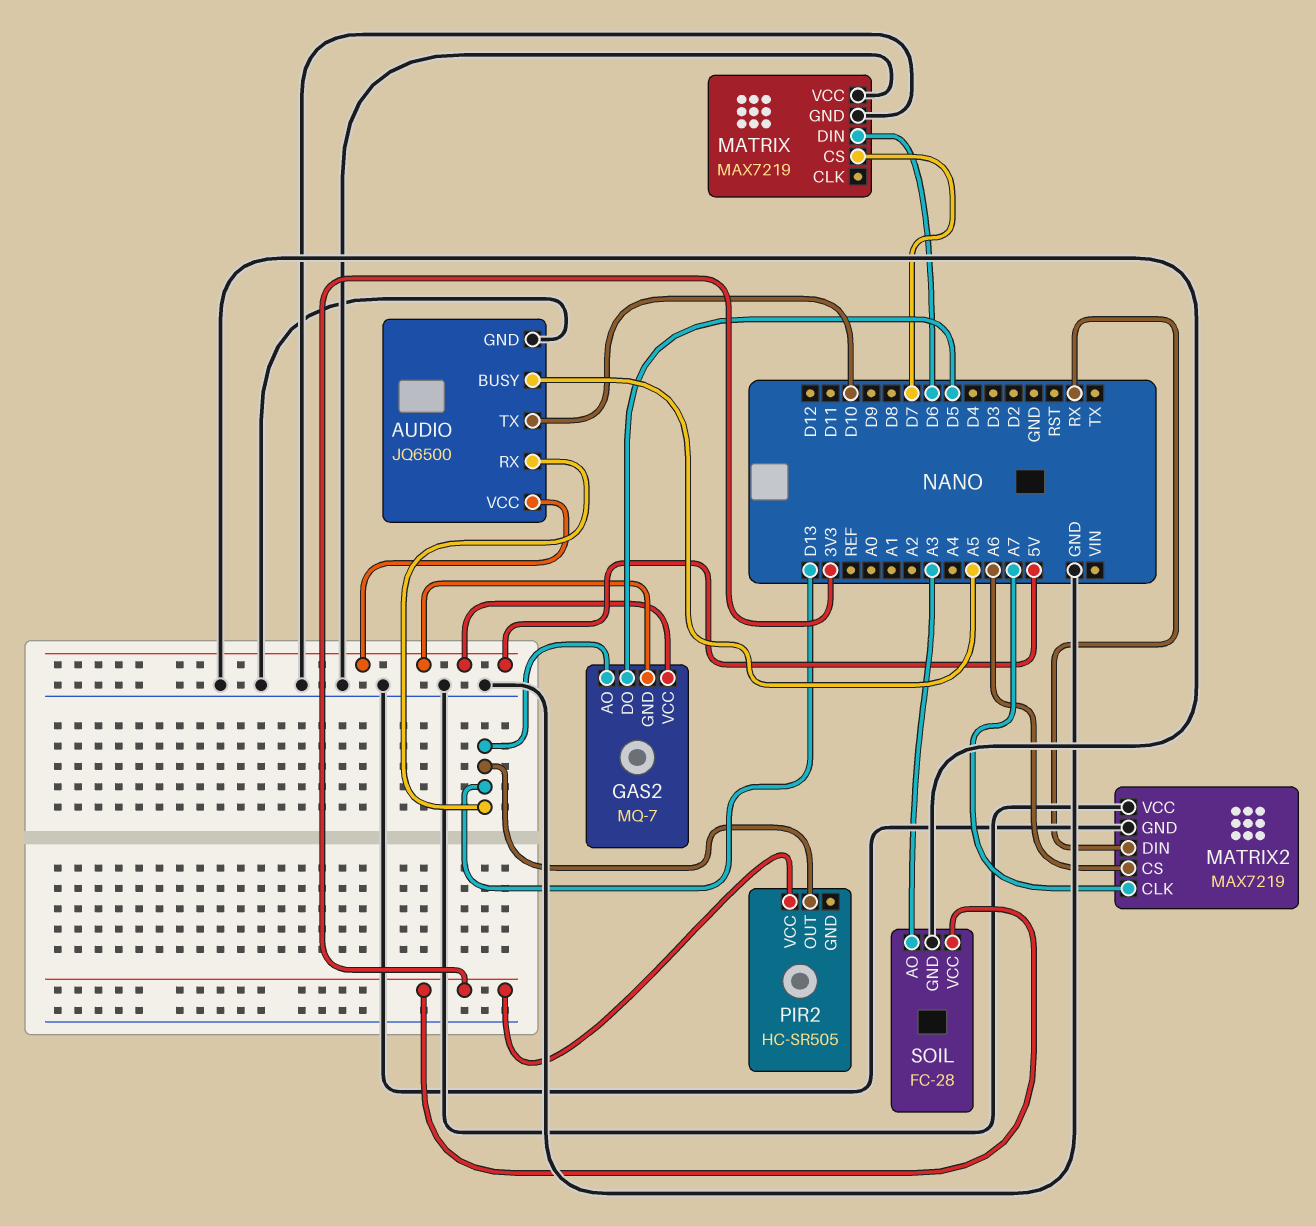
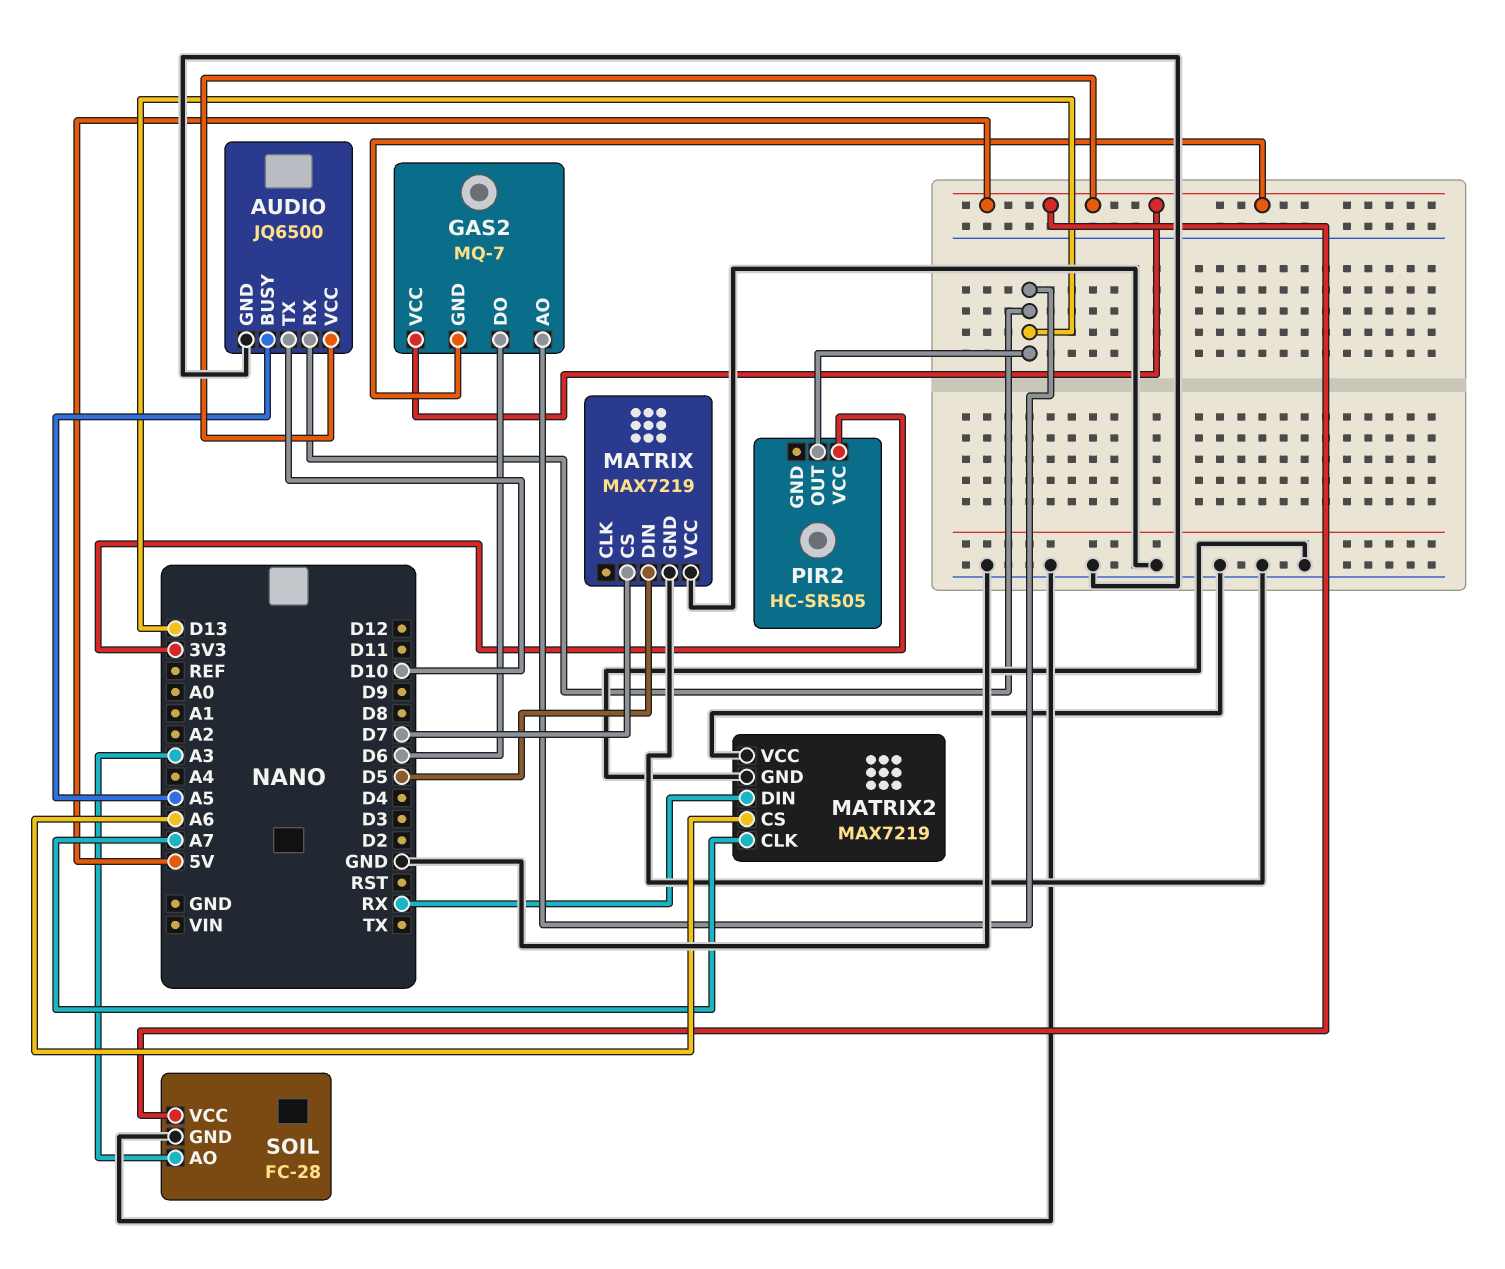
GAS2 pin DO: D5 -> D6
MATRIX pin DIN: D6 -> D5
SOIL pin VCC: 3V3 -> 5V

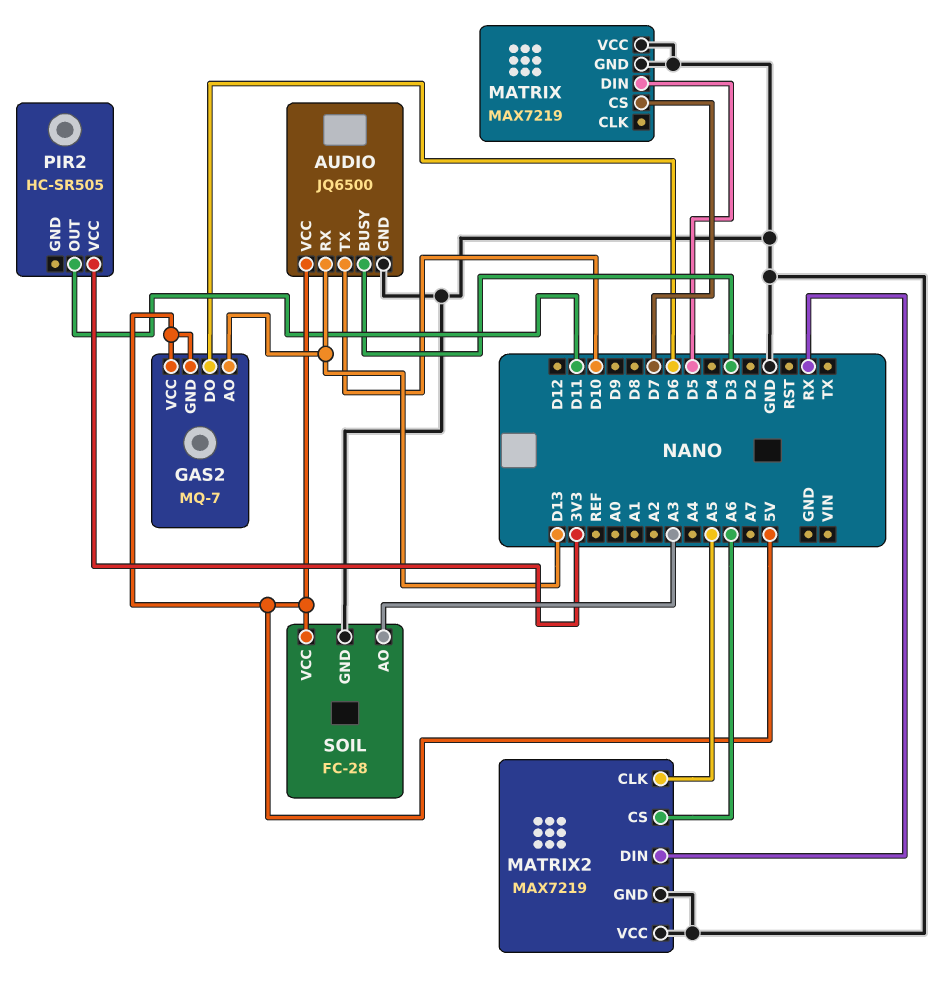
AUDIO pin BUSY: A5 -> D3
MATRIX2 pin CLK: A7 -> A5
PIR2 pin OUT: D13 -> D11

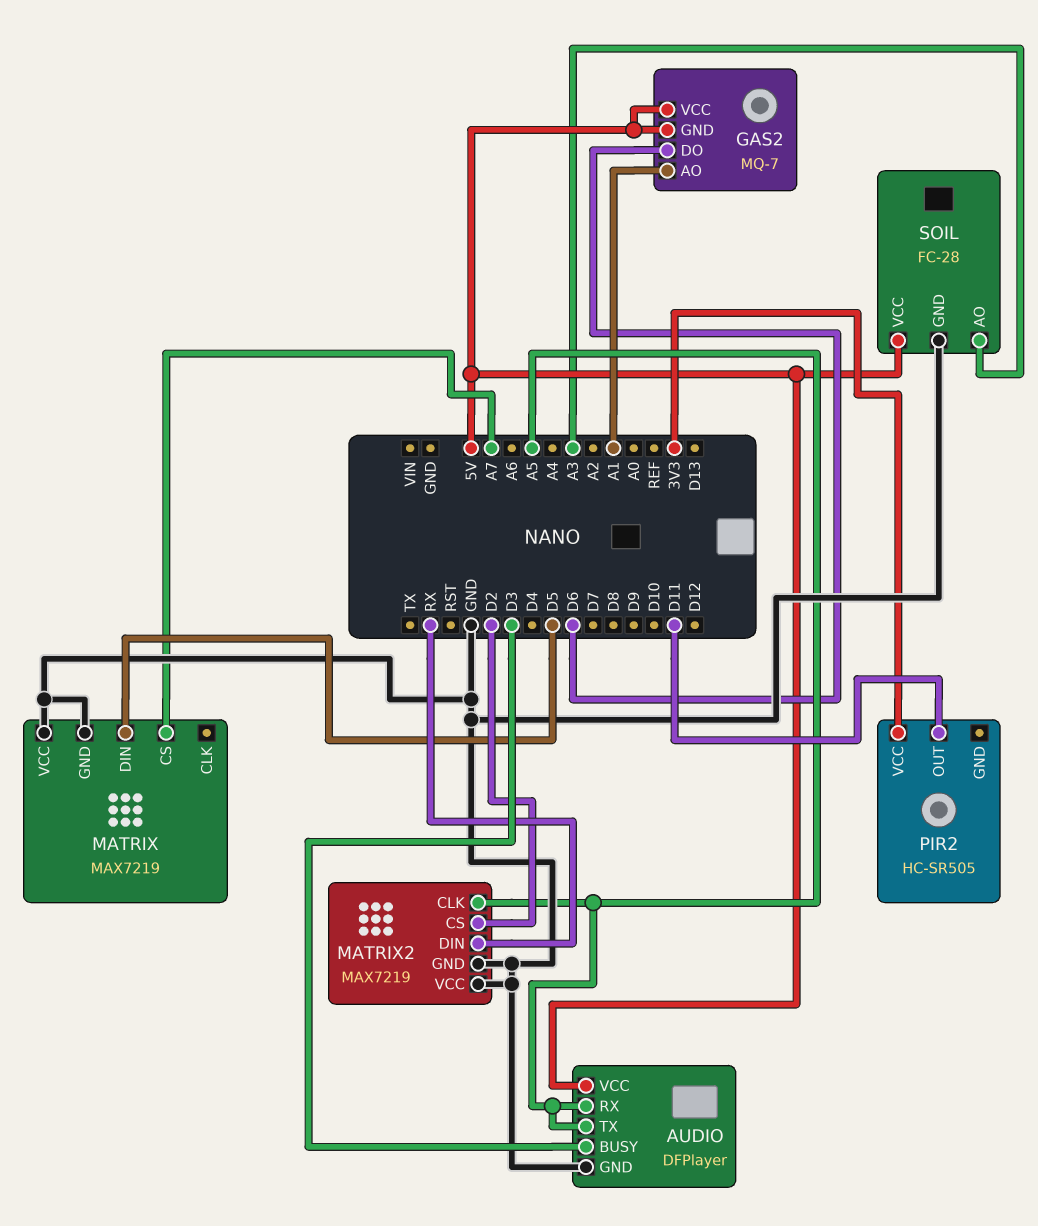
AUDIO: JQ6500 -> DFPlayer
AUDIO pin RX: D13 -> A5
AUDIO pin TX: D10 -> A5
GAS2 pin AO: D13 -> A1
MATRIX pin CS: D7 -> A7
MATRIX2 pin CS: A6 -> D2

